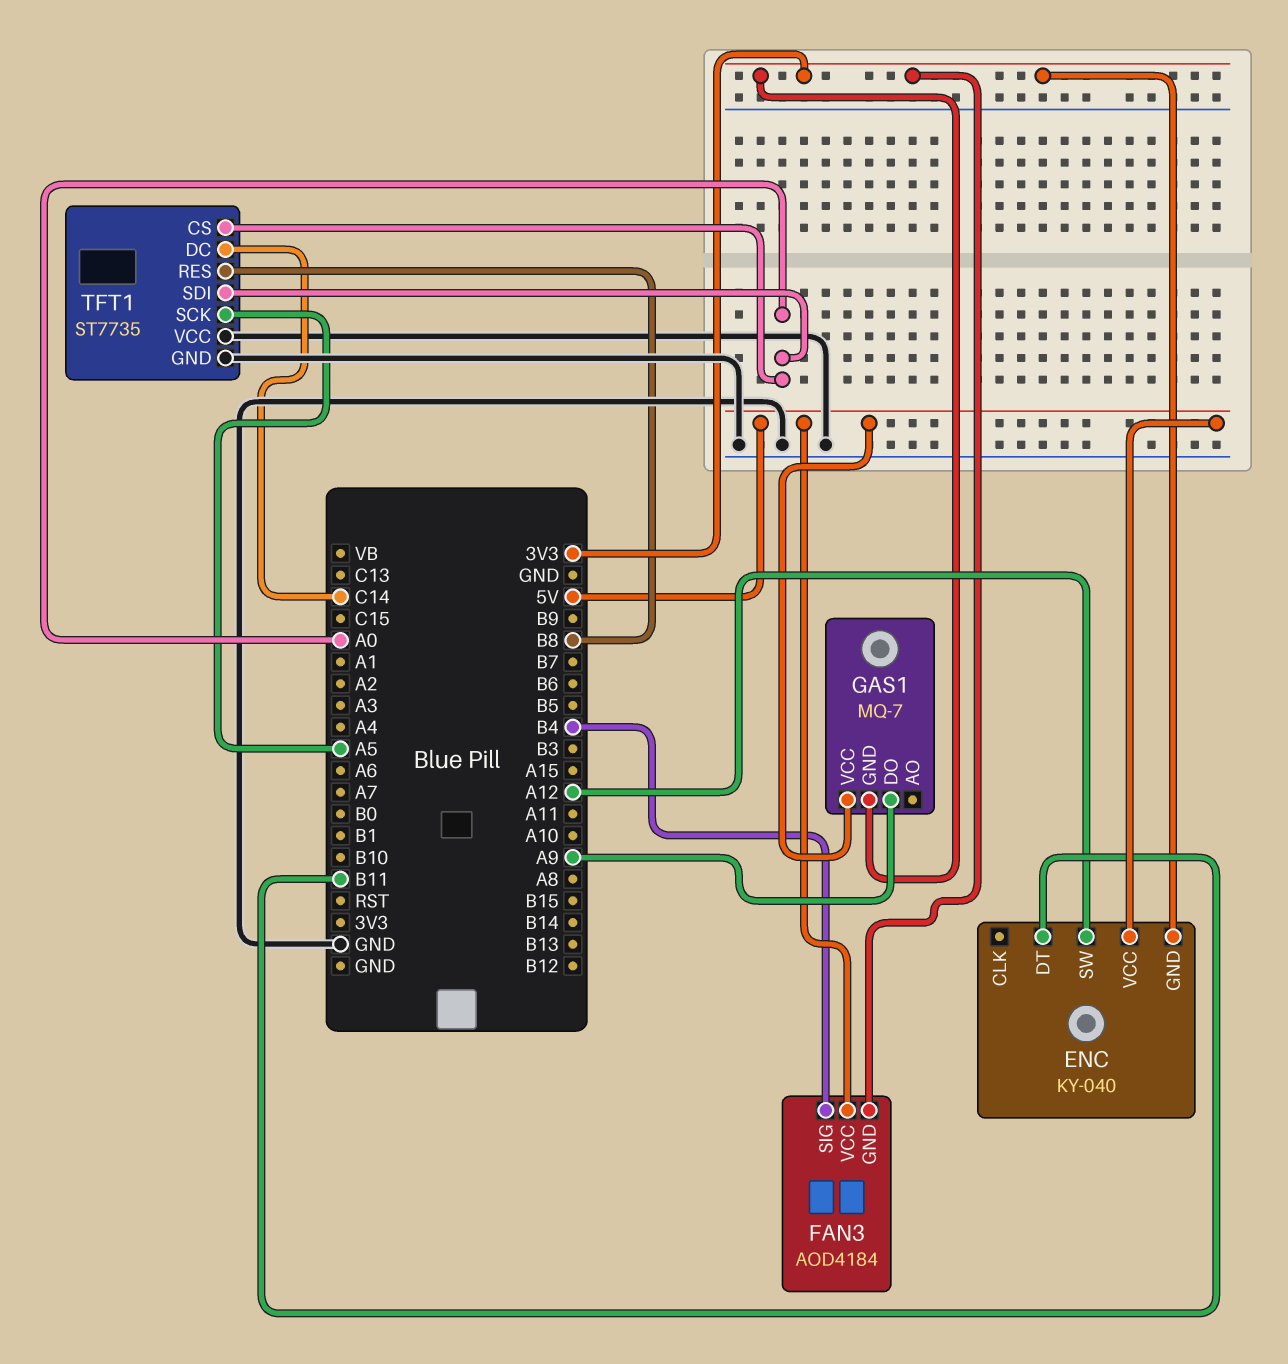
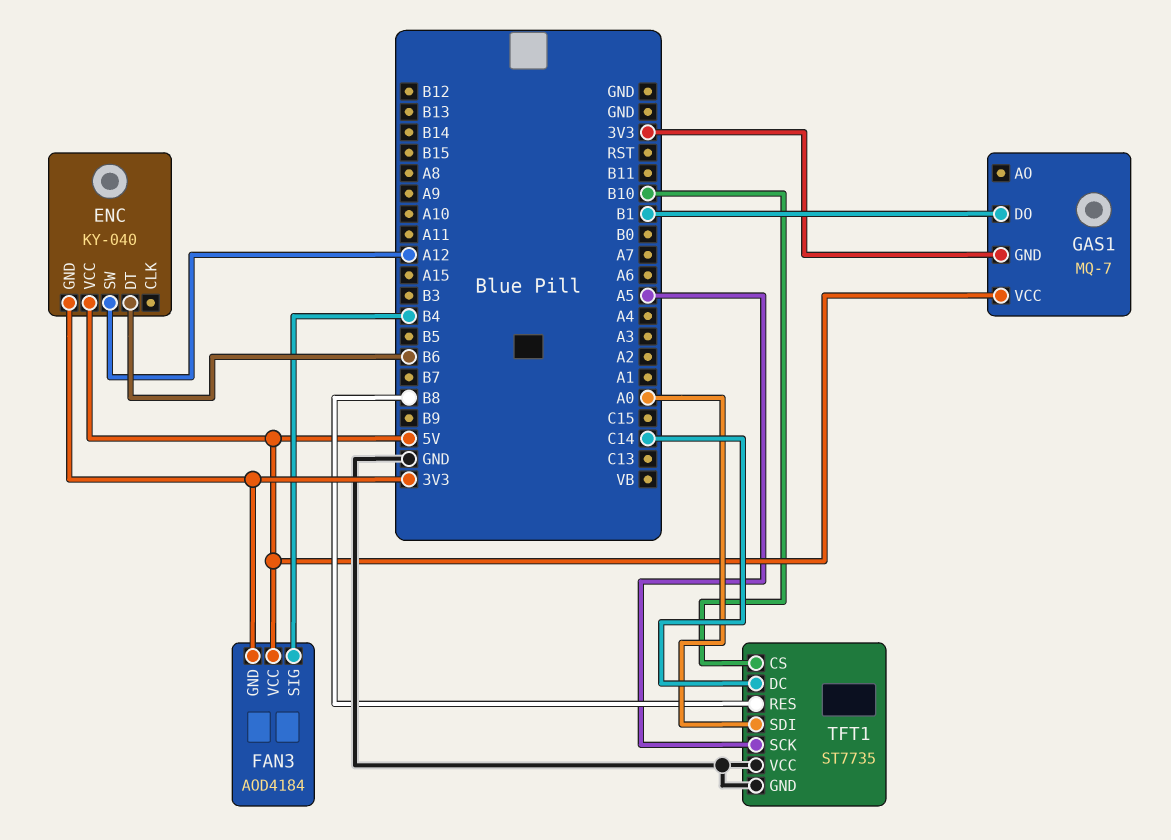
ENC pin DT: B11 -> B6
GAS1 pin DO: A9 -> B1
TFT1 pin CS: A0 -> B10

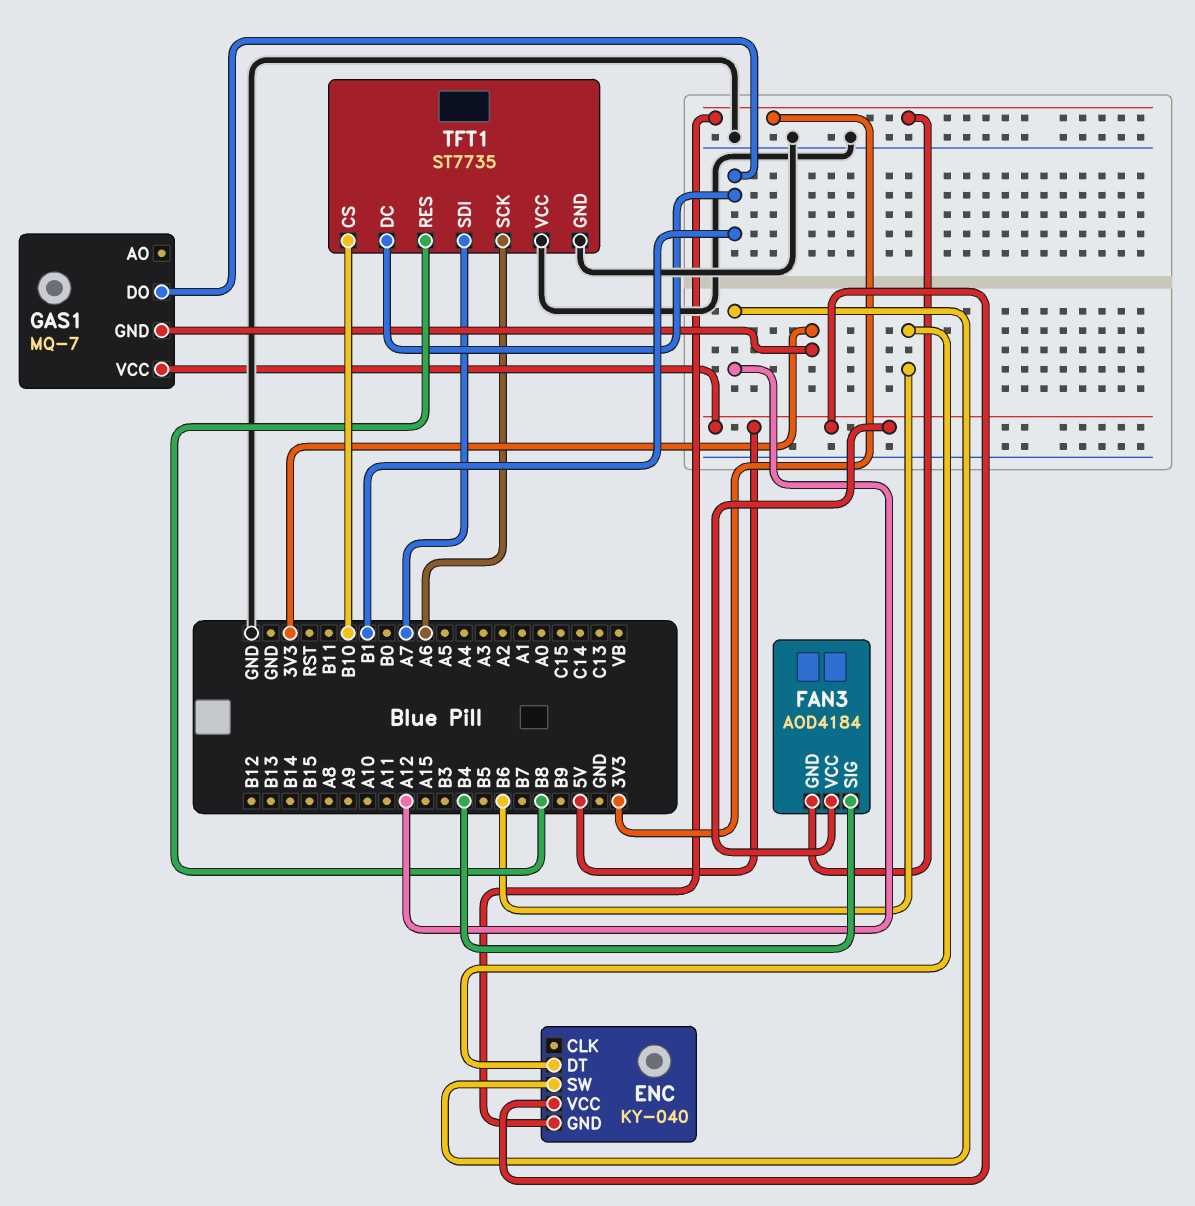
TFT1 pin DC: C14 -> B1
TFT1 pin SCK: A5 -> A6
TFT1 pin SDI: A0 -> A7

